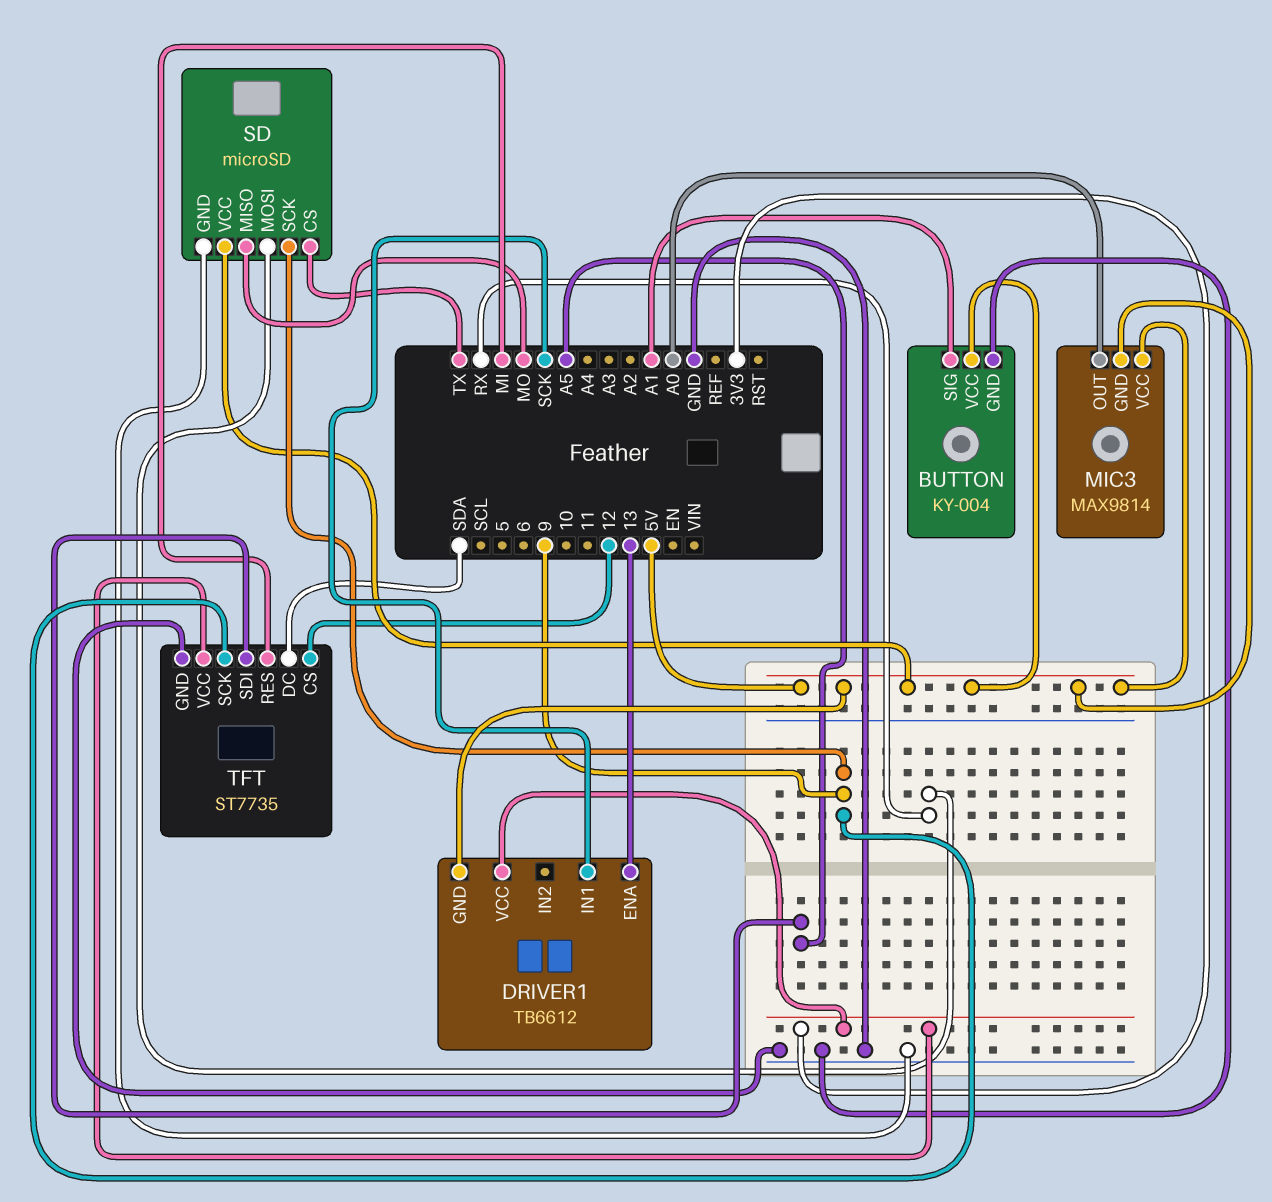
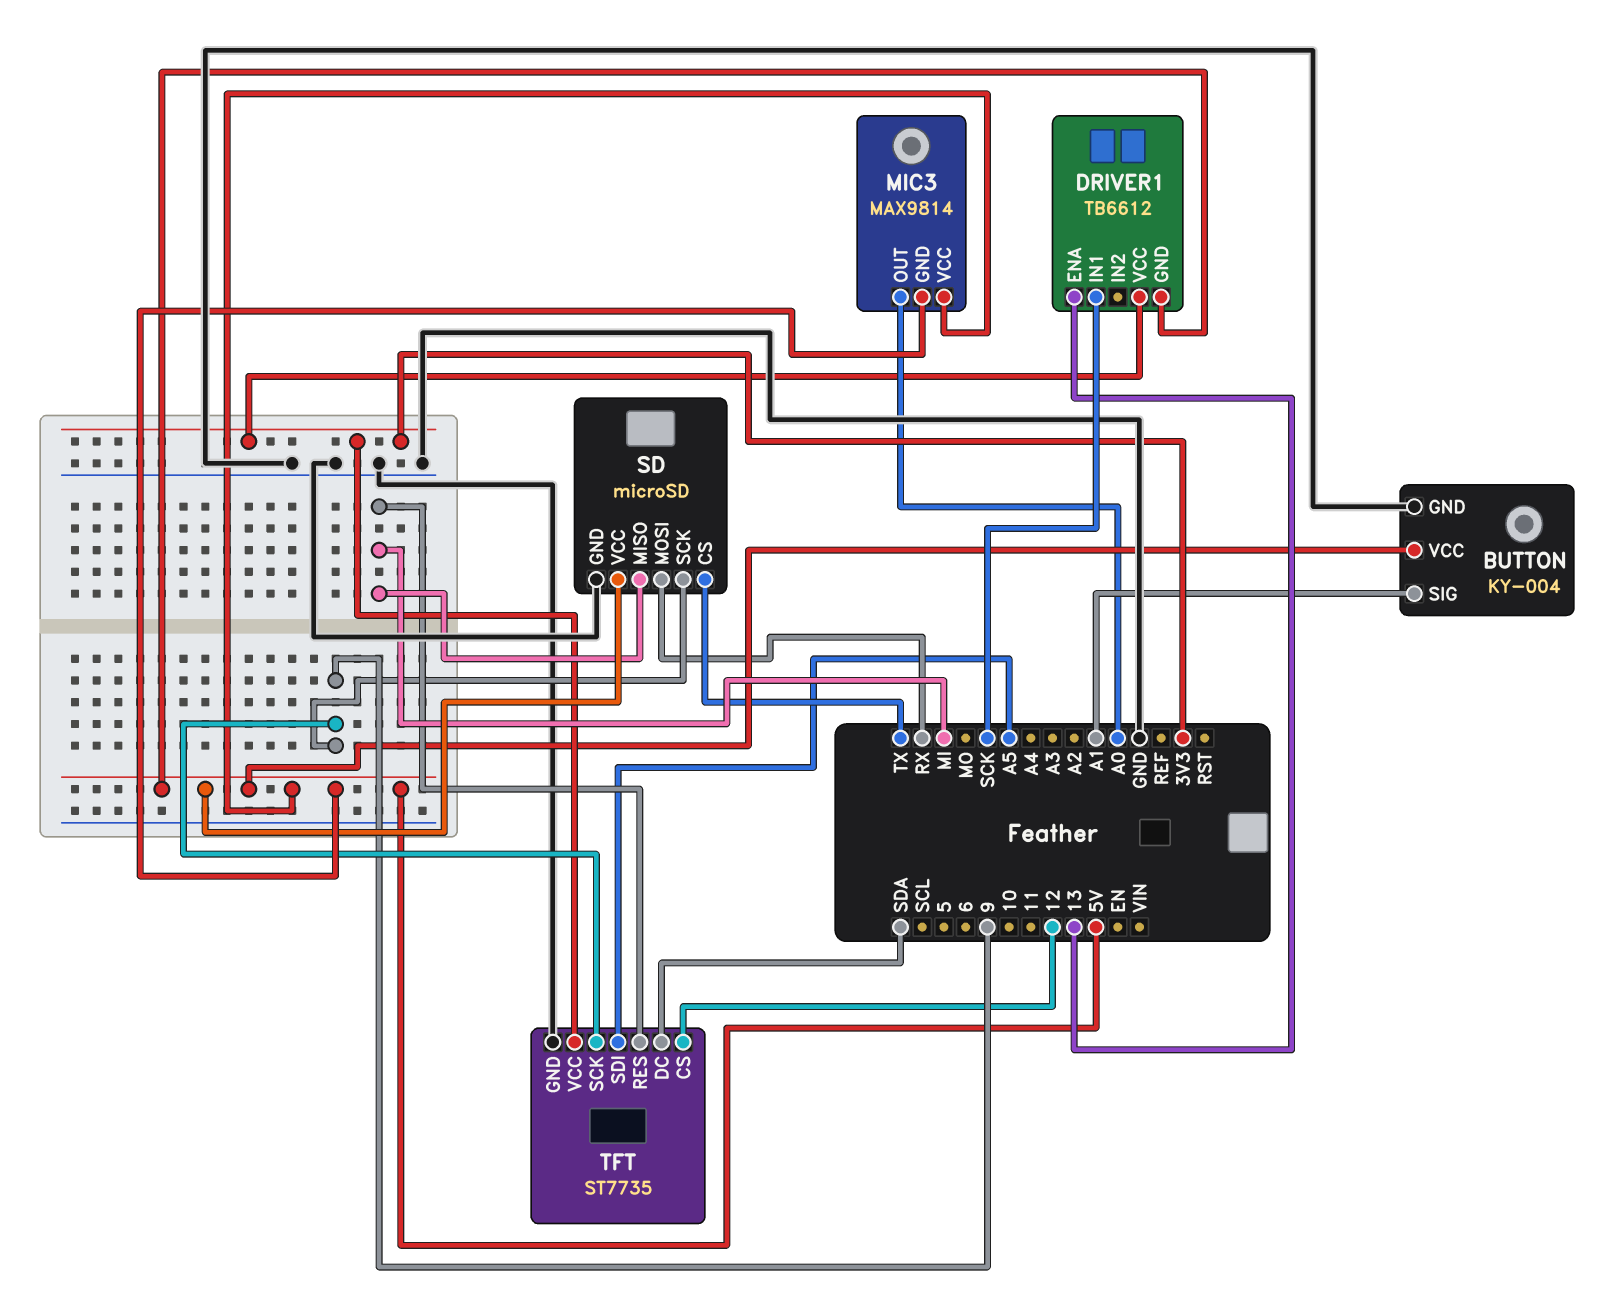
SD pin MISO: MO -> MI

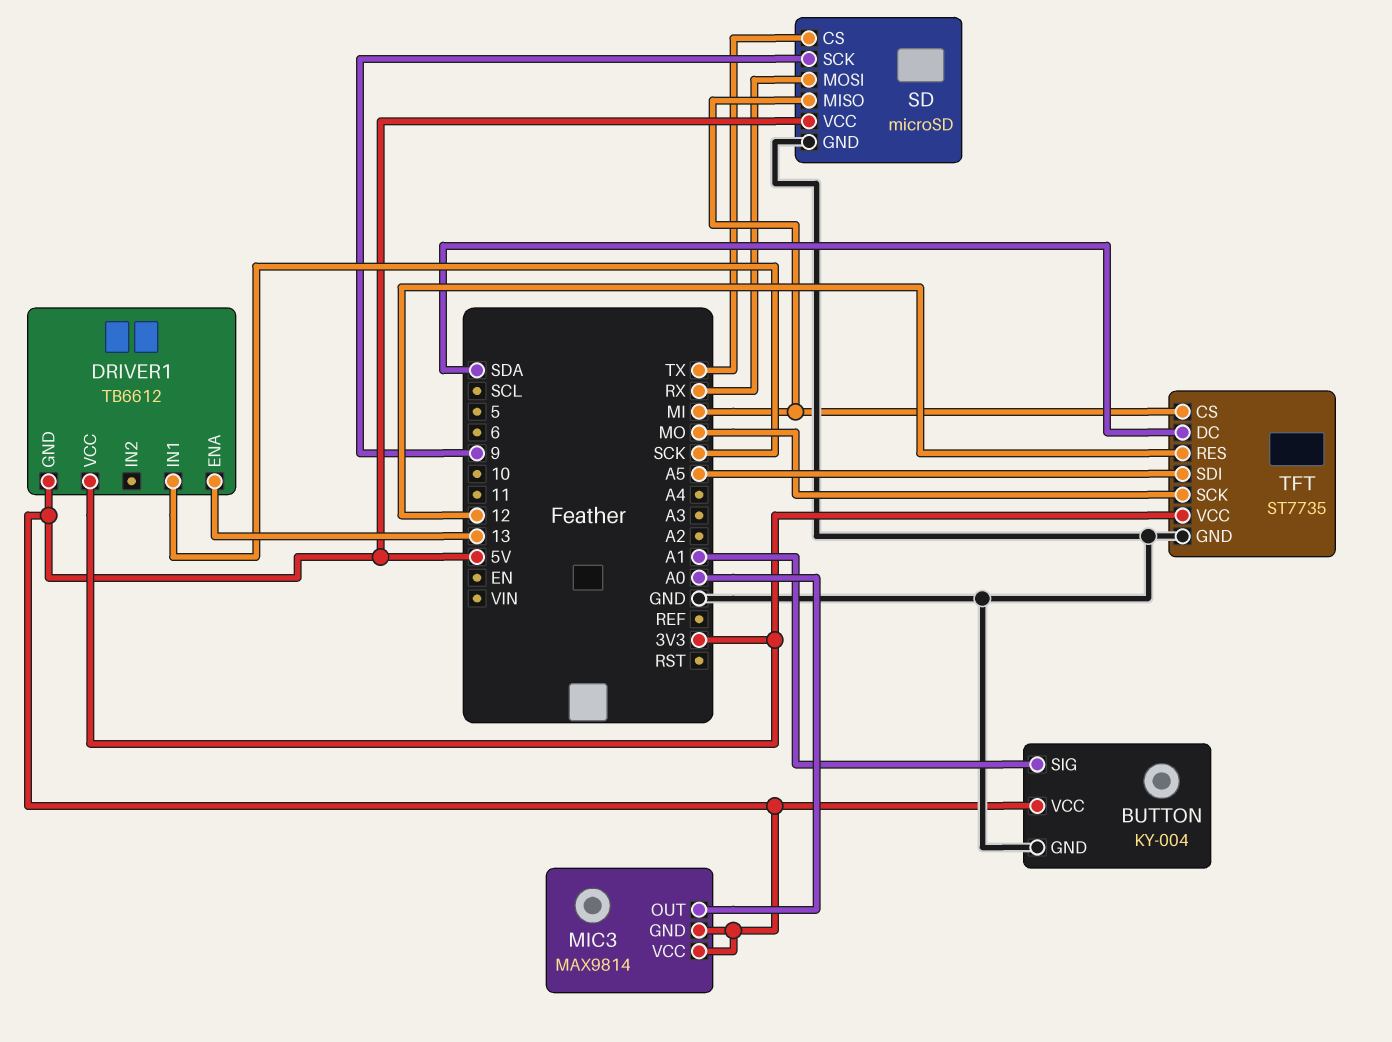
TFT pin CS: 12 -> MI
TFT pin RES: MI -> 12
TFT pin SCK: 9 -> MO

